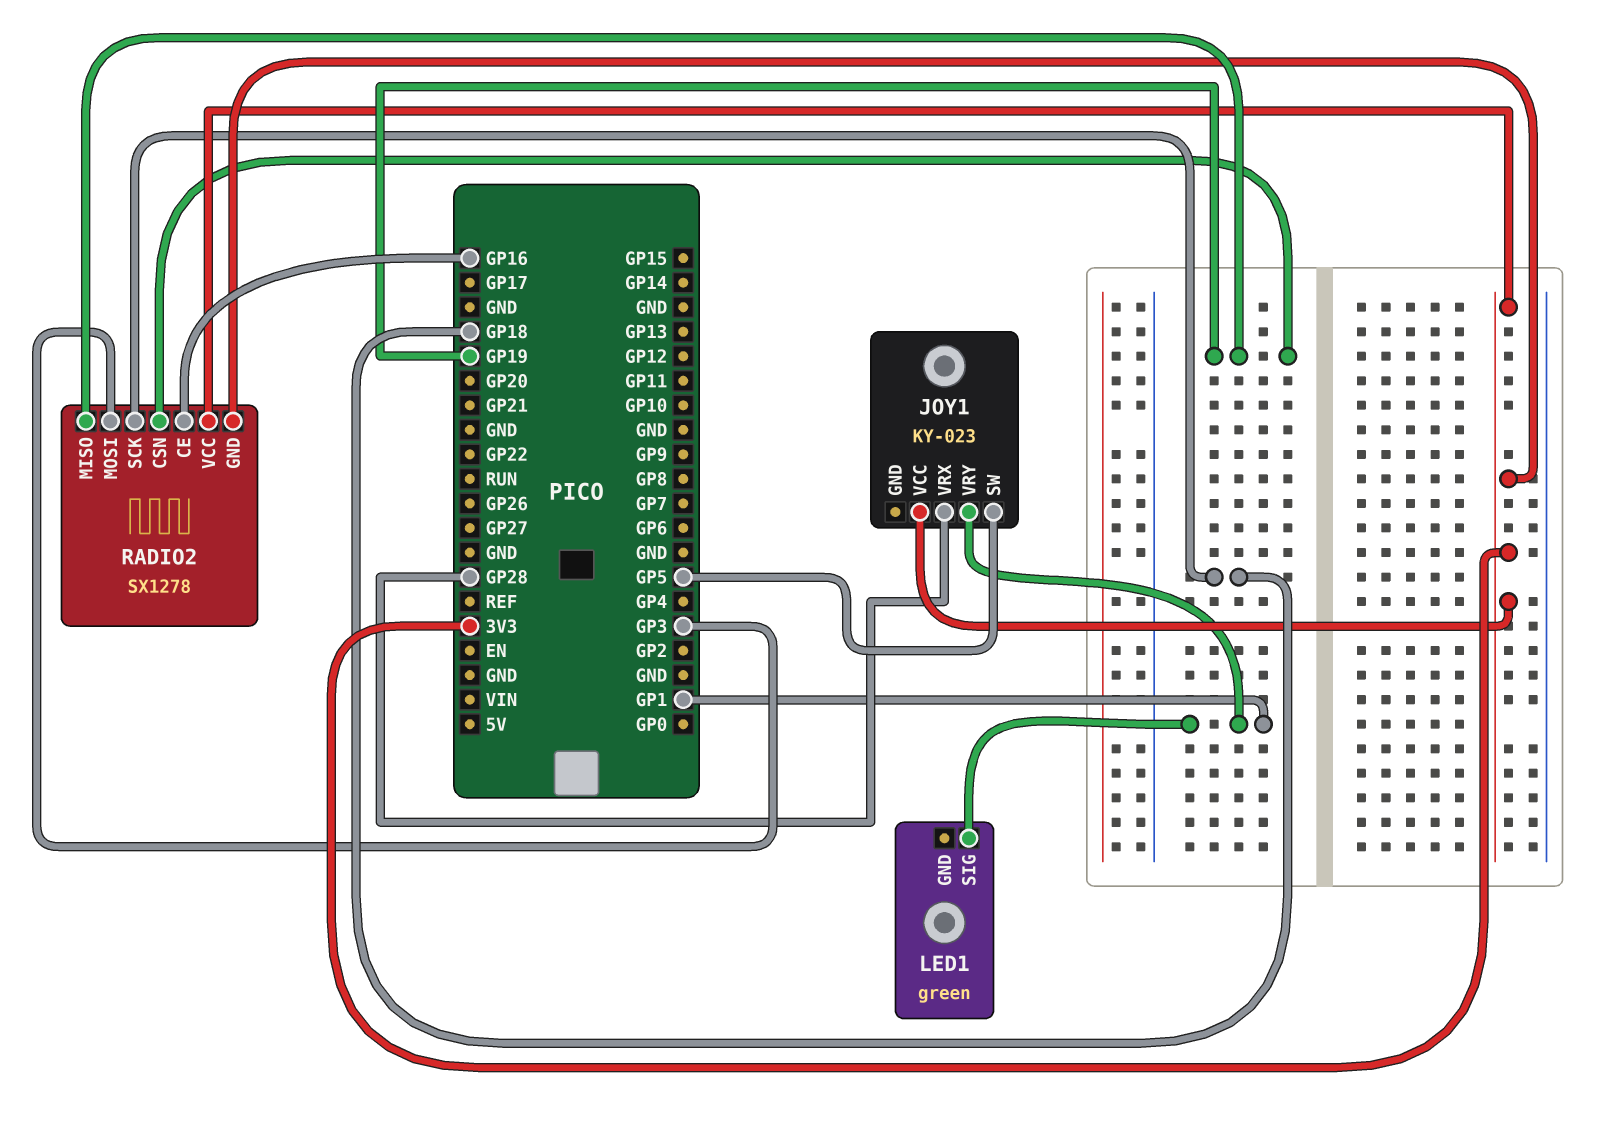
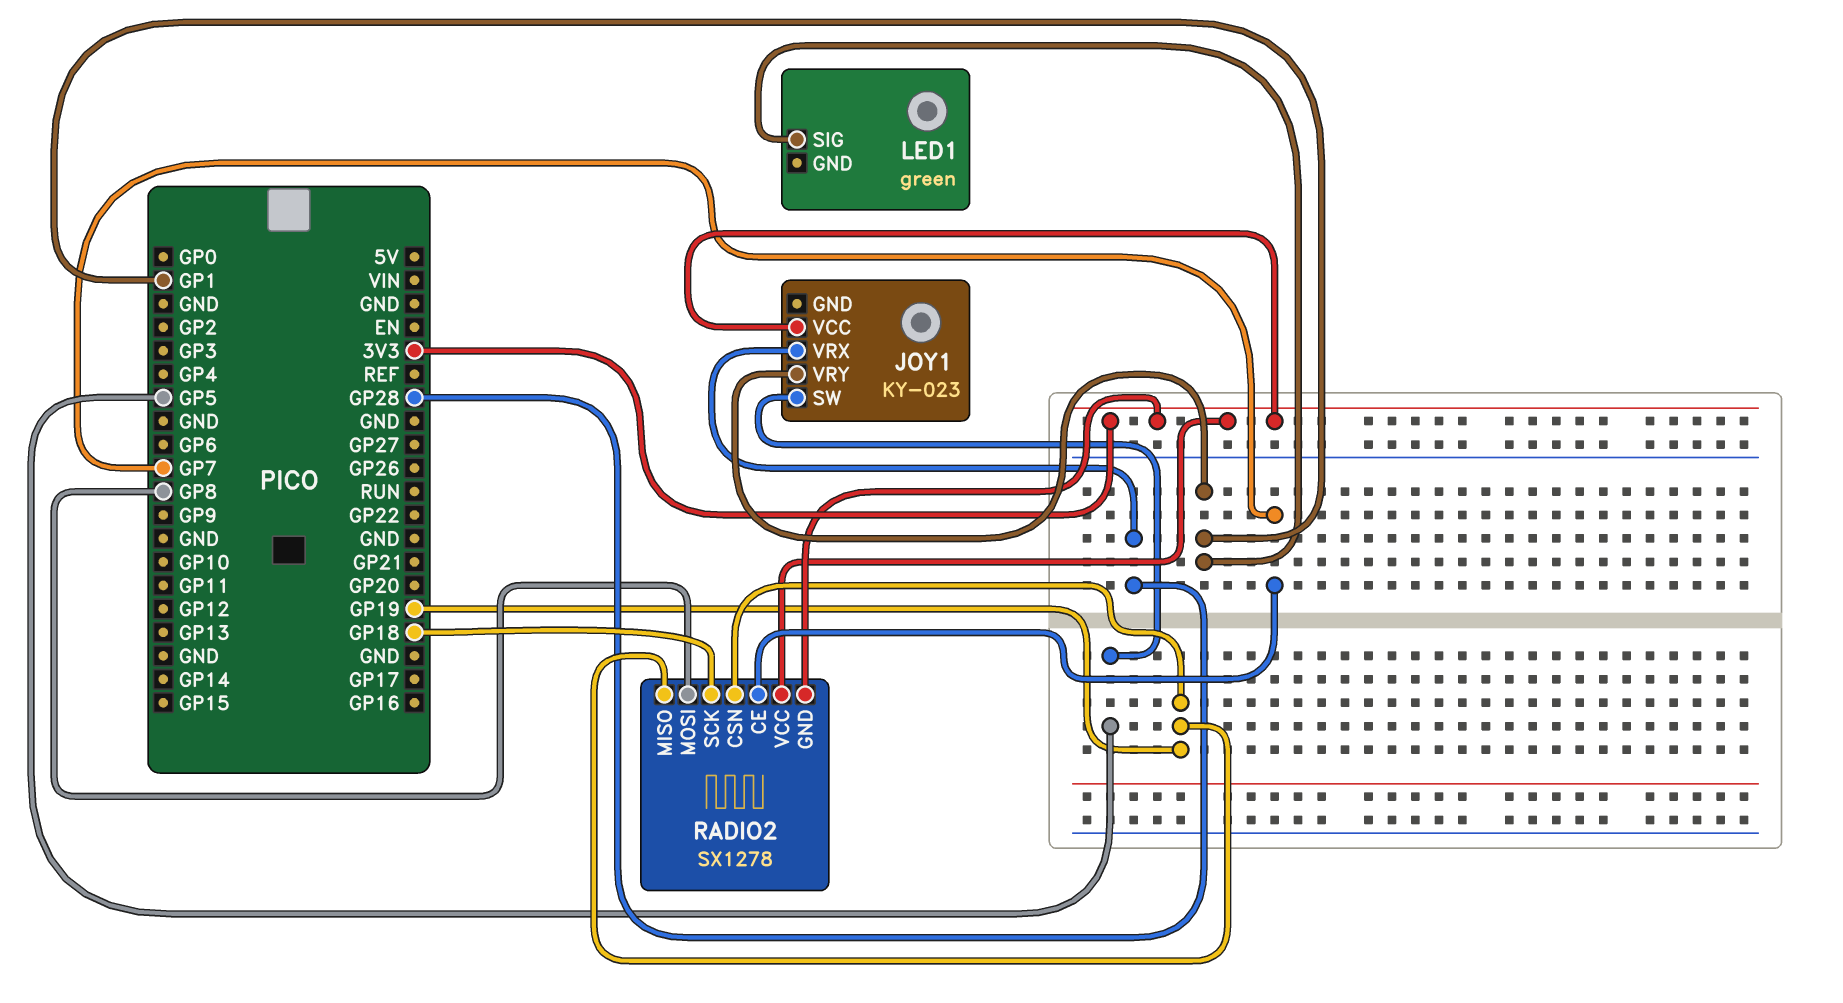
RADIO2 pin CE: GP16 -> GP7
RADIO2 pin MOSI: GP3 -> GP8

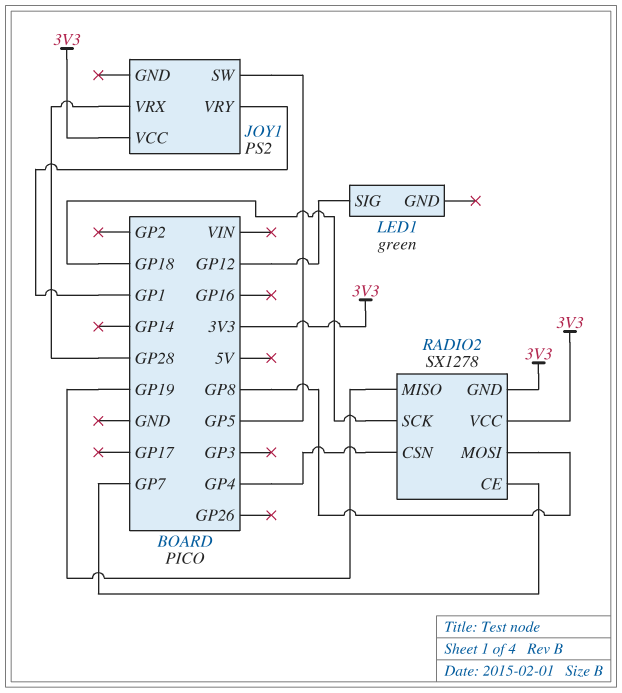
JOY1: KY-023 -> PS2
LED1 pin SIG: GP1 -> GP12
RADIO2 pin CSN: GP19 -> GP4

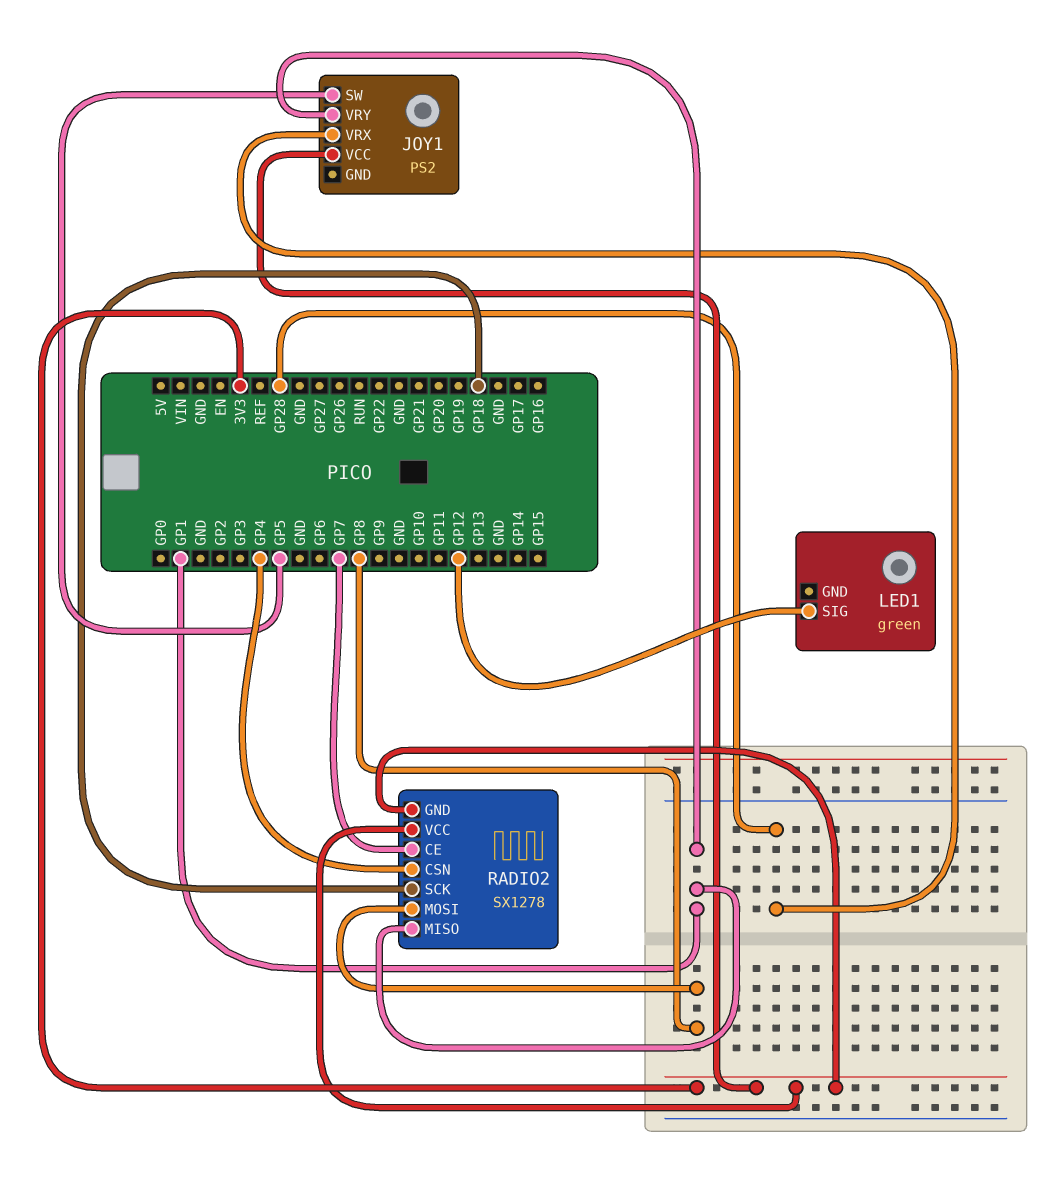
RADIO2 pin MISO: GP19 -> GP1

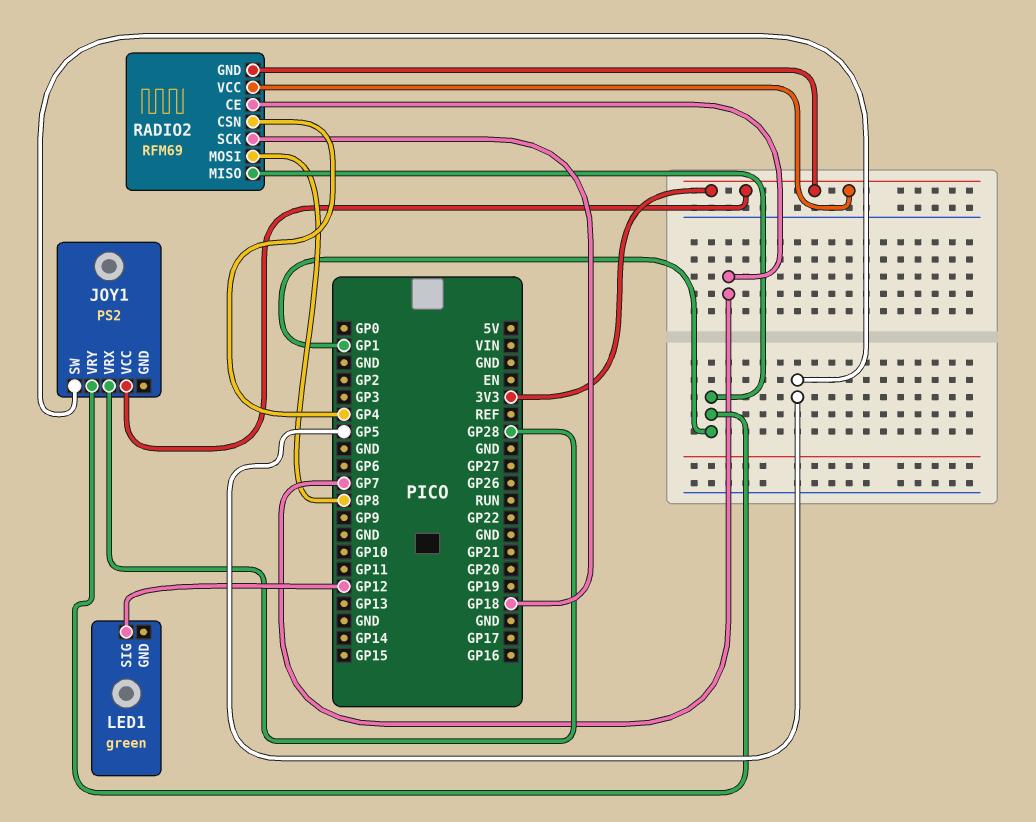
RADIO2: SX1278 -> RFM69

